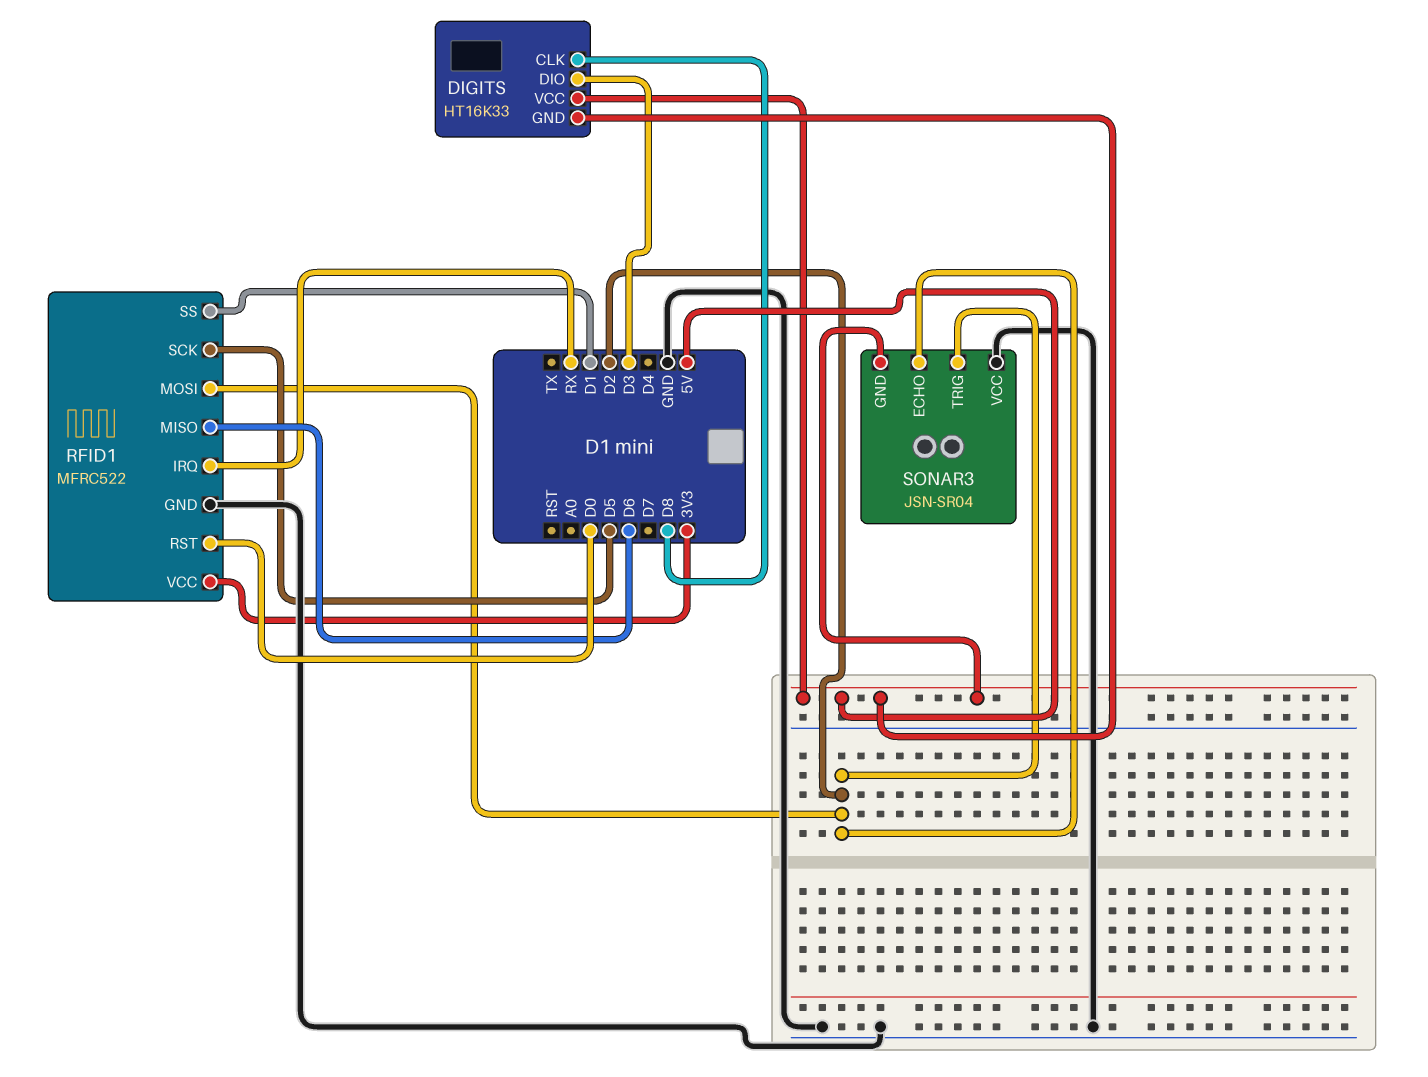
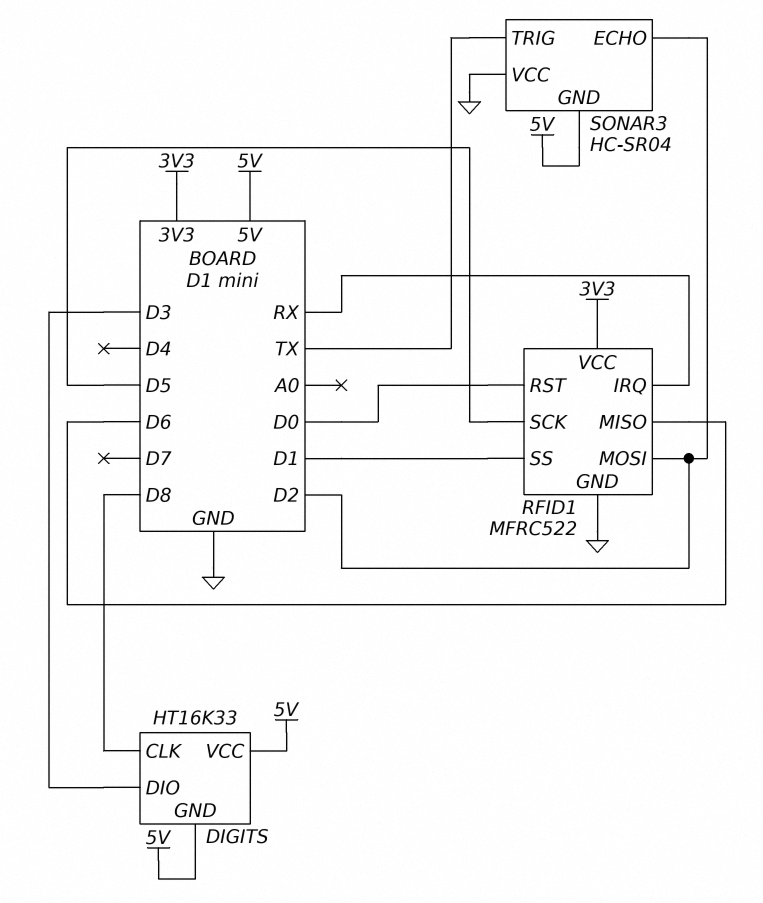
SONAR3: JSN-SR04 -> HC-SR04
SONAR3 pin TRIG: D2 -> TX

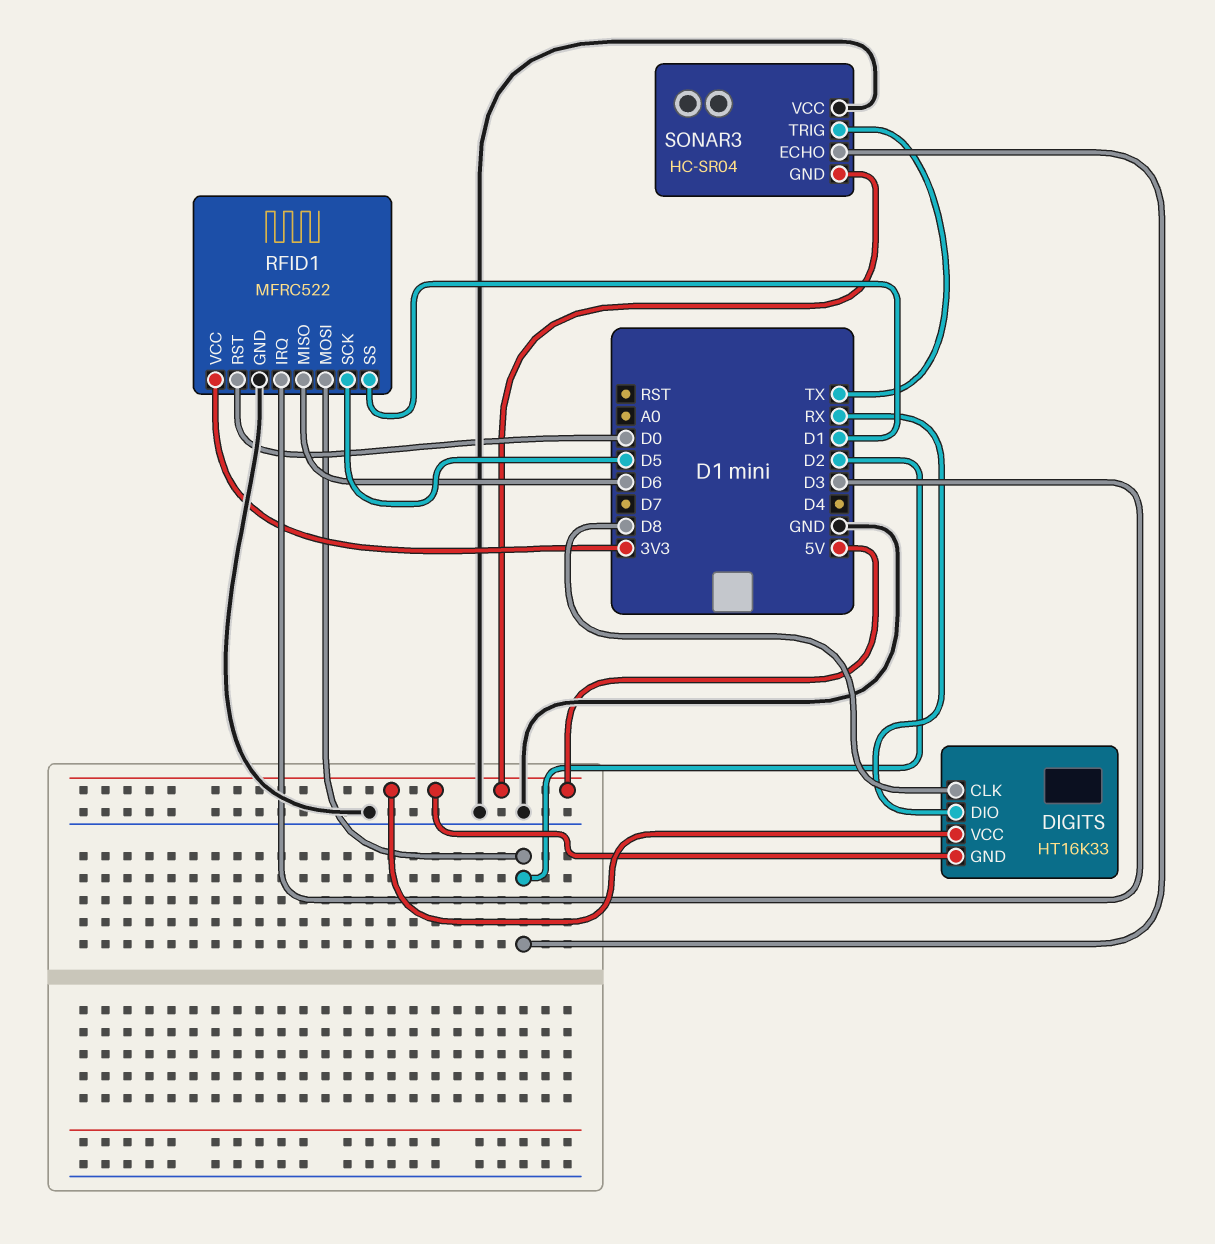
DIGITS pin DIO: D3 -> RX
RFID1 pin IRQ: RX -> D3

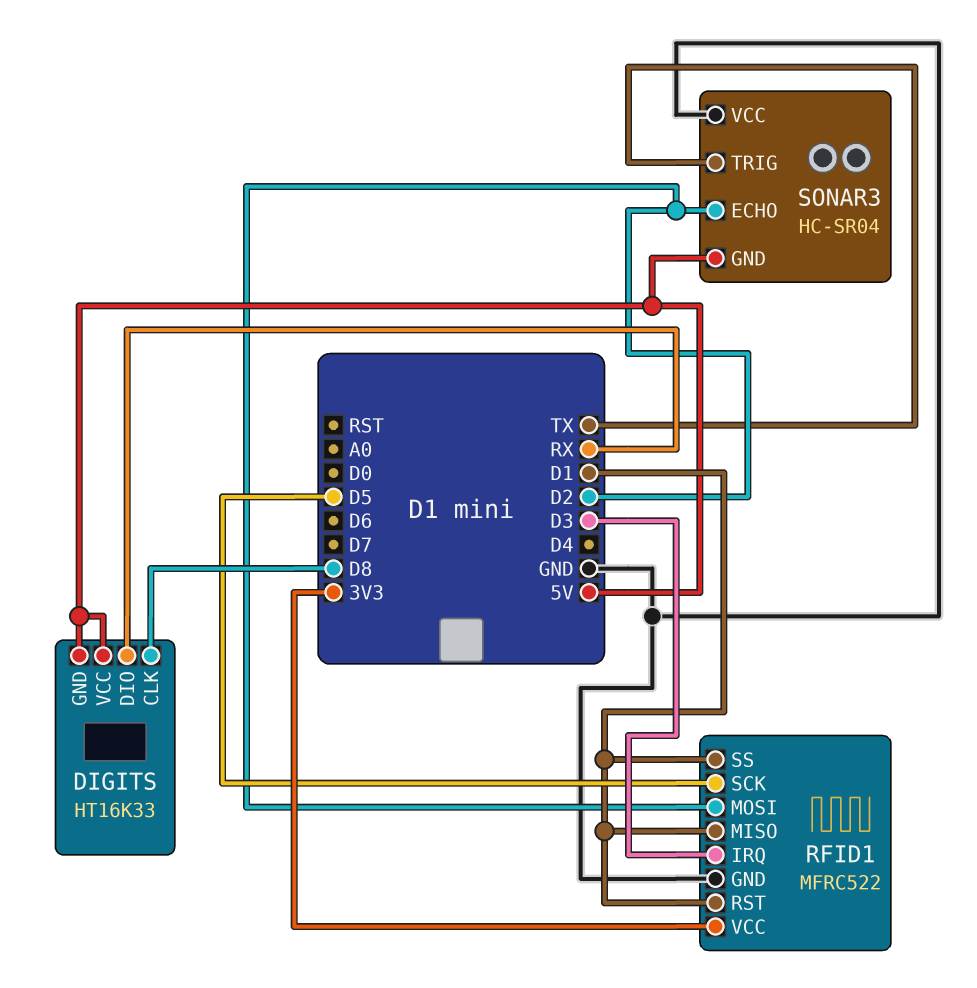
RFID1 pin MISO: D6 -> D1
RFID1 pin RST: D0 -> D1

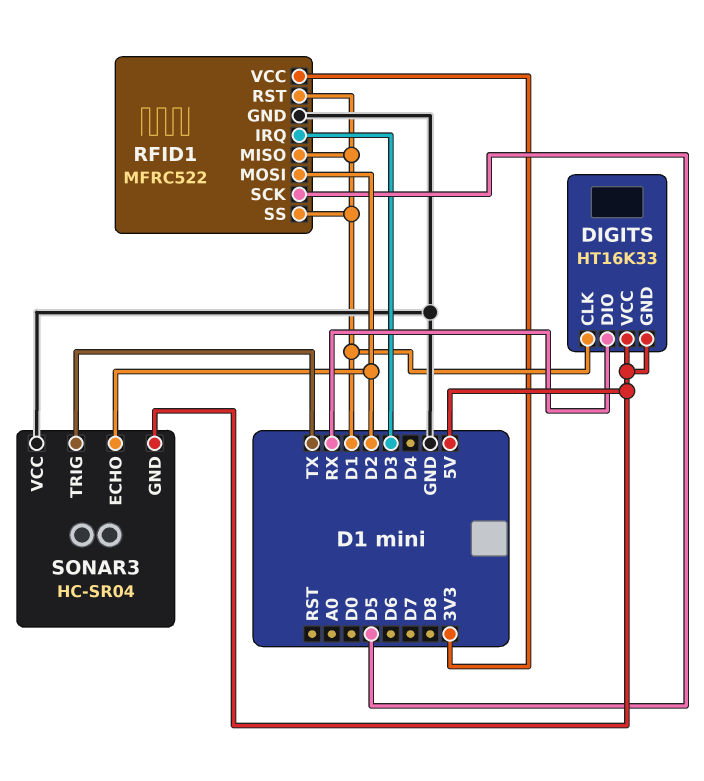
DIGITS pin CLK: D8 -> D1

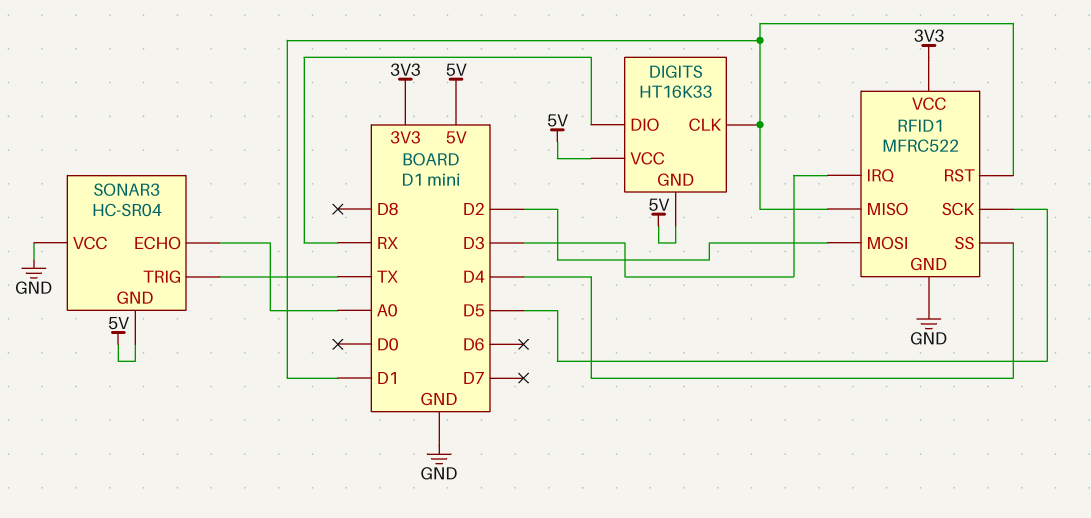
RFID1 pin SS: D1 -> D4
SONAR3 pin ECHO: D2 -> A0

